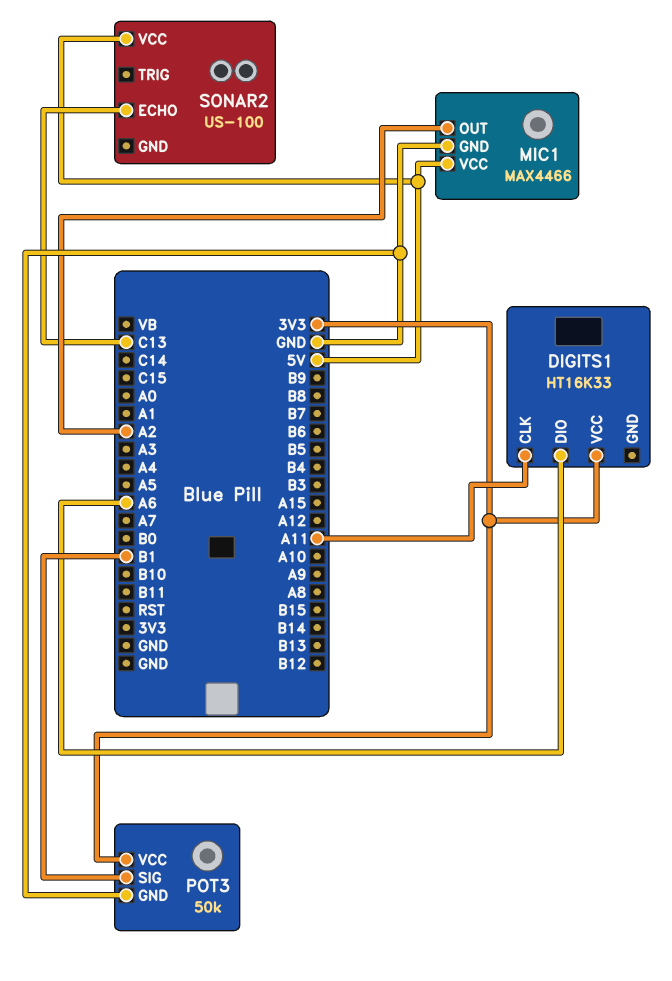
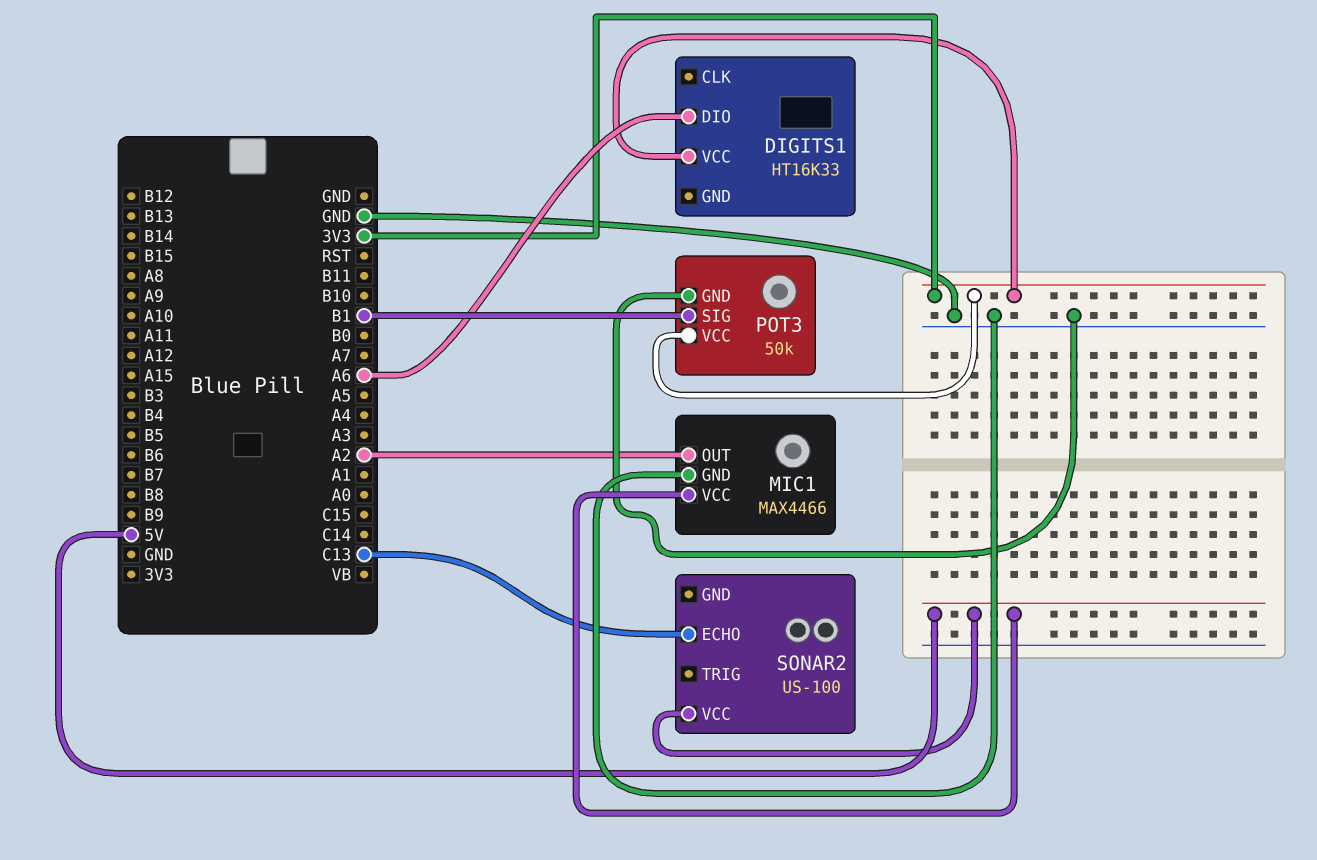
DIGITS1 pin CLK: A11 -> none

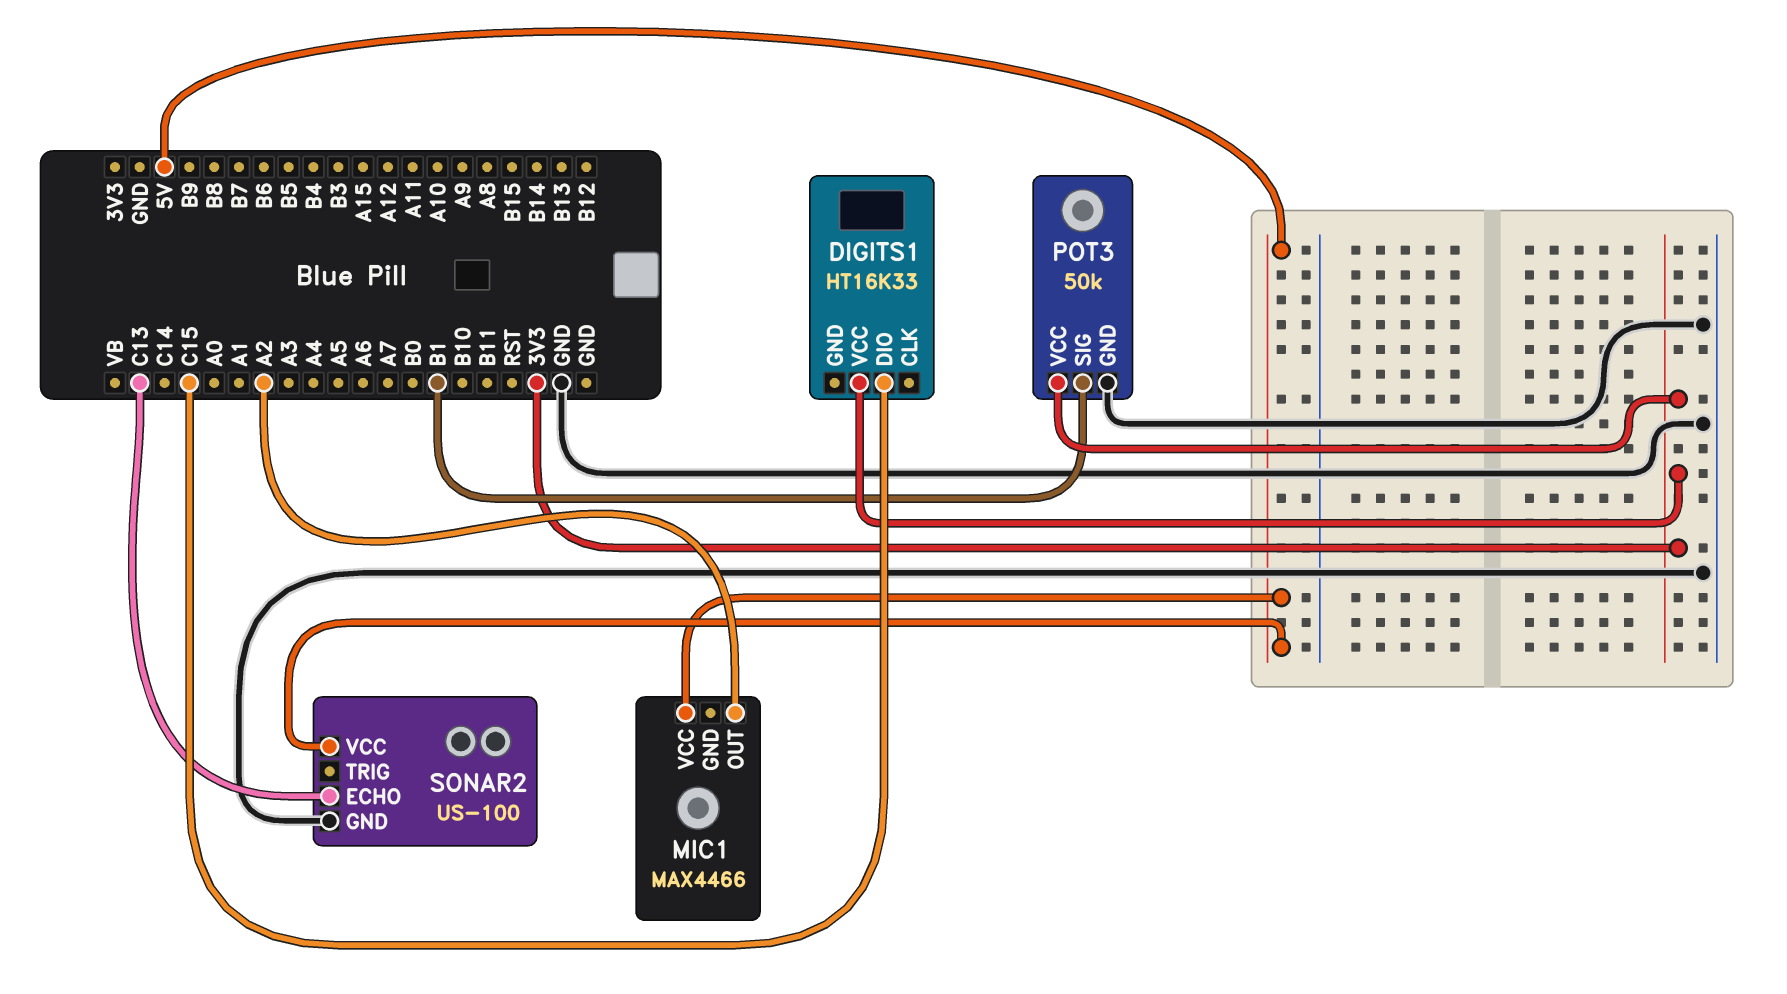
DIGITS1 pin DIO: A6 -> C15
MIC1 pin GND: GND -> none
SONAR2 pin GND: none -> GND

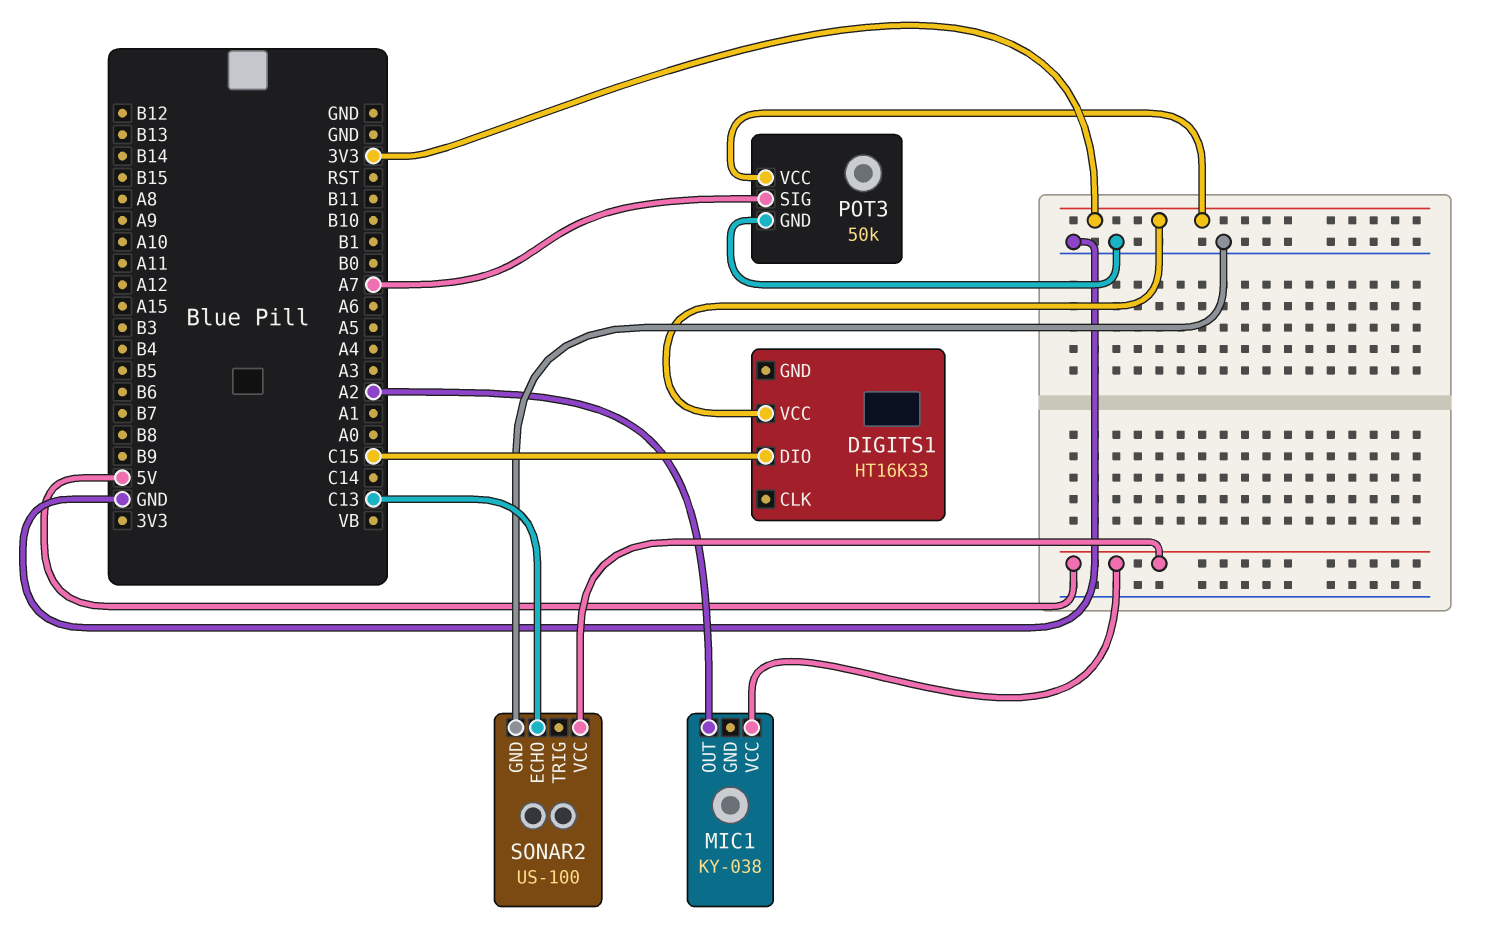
MIC1: MAX4466 -> KY-038
POT3 pin SIG: B1 -> A7

